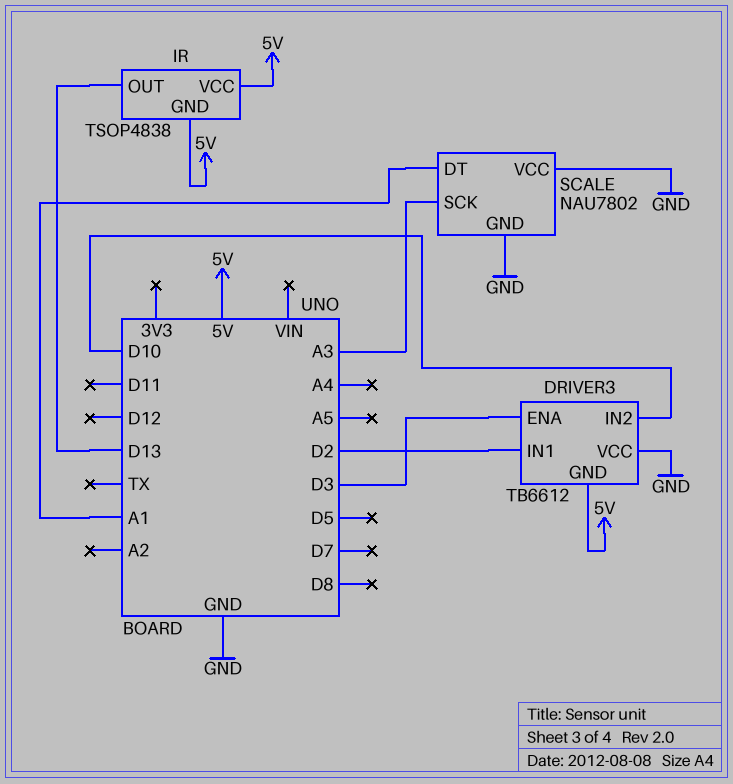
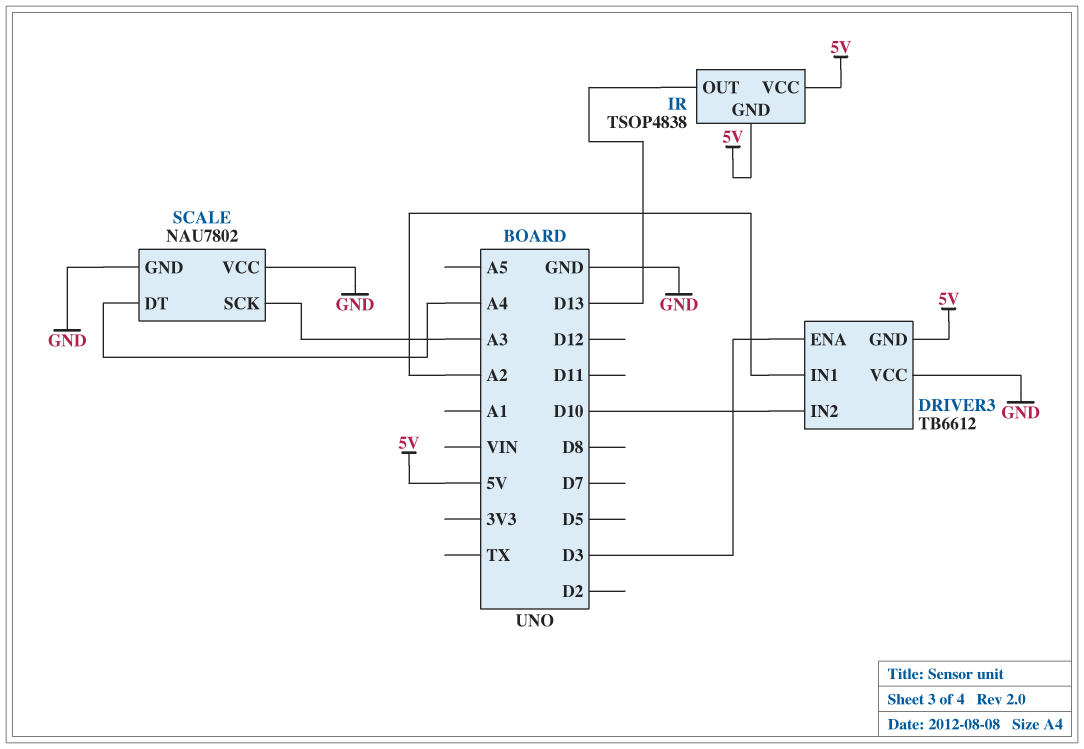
DRIVER3 pin IN1: D2 -> A2
SCALE pin DT: A1 -> A4

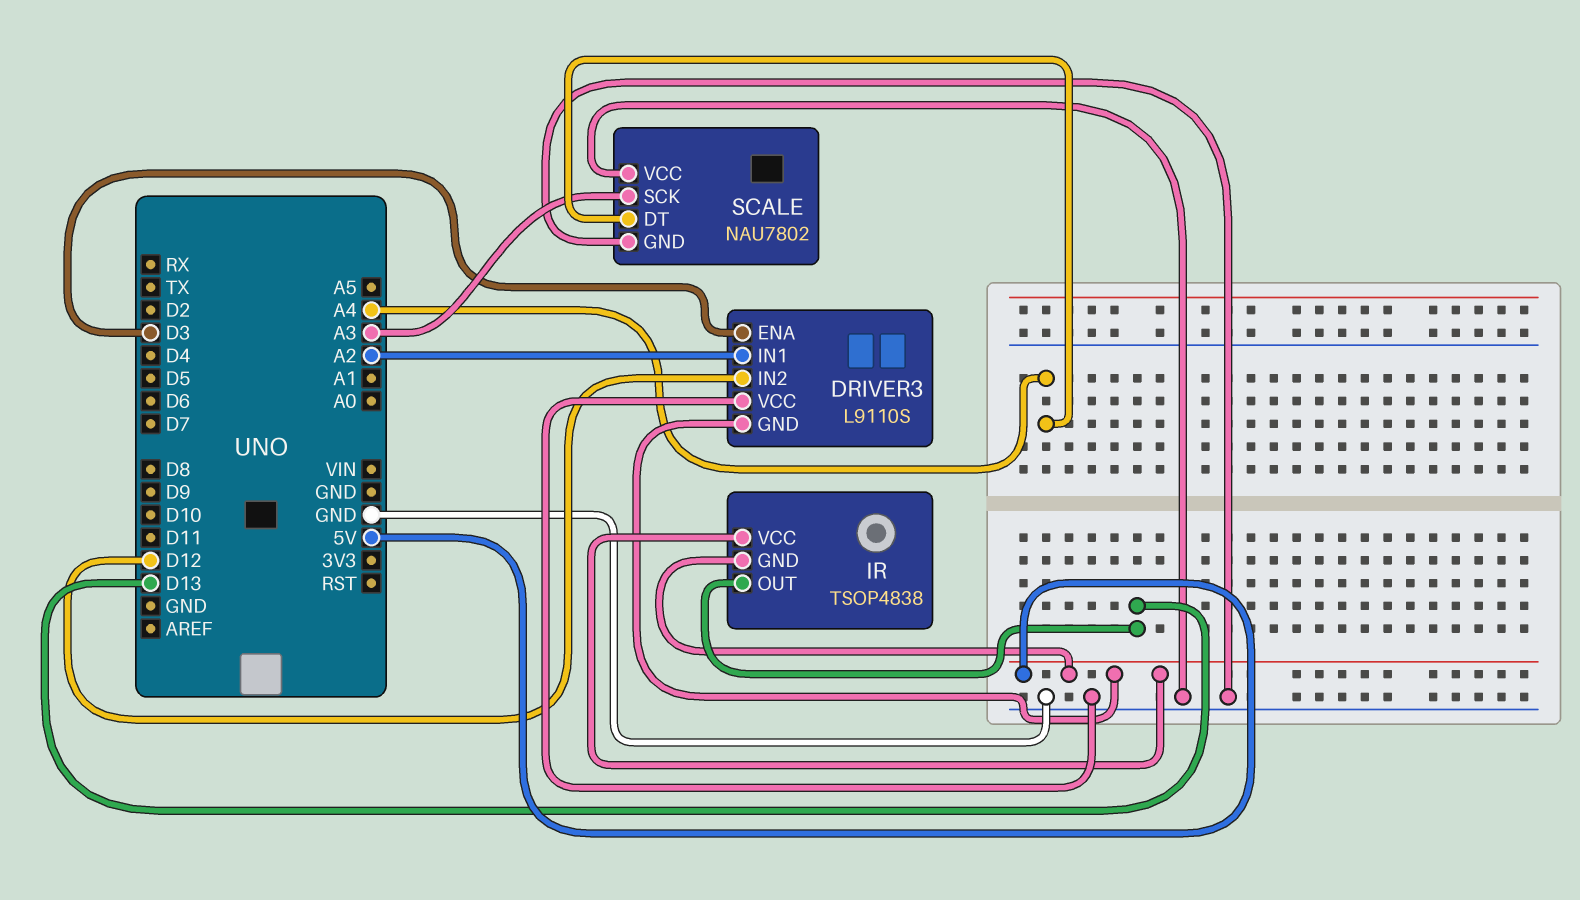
DRIVER3: TB6612 -> L9110S
DRIVER3 pin IN2: D10 -> D12

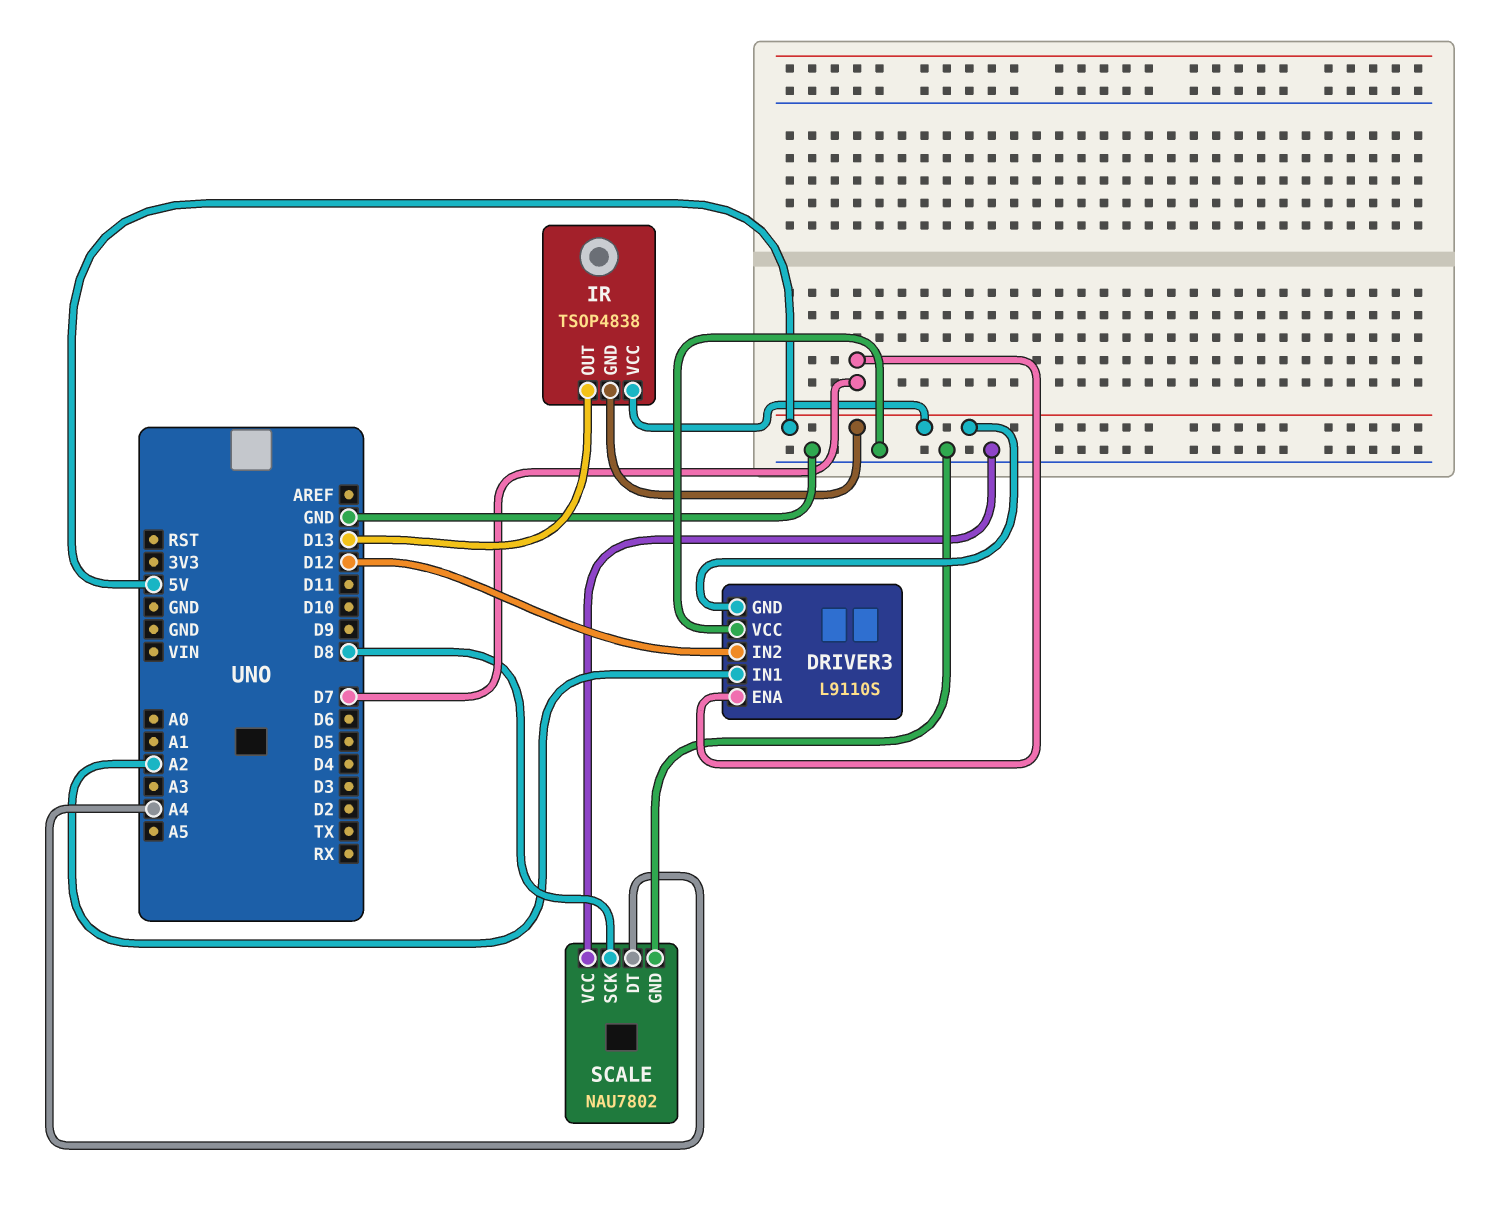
DRIVER3 pin ENA: D3 -> D7
SCALE pin SCK: A3 -> D8

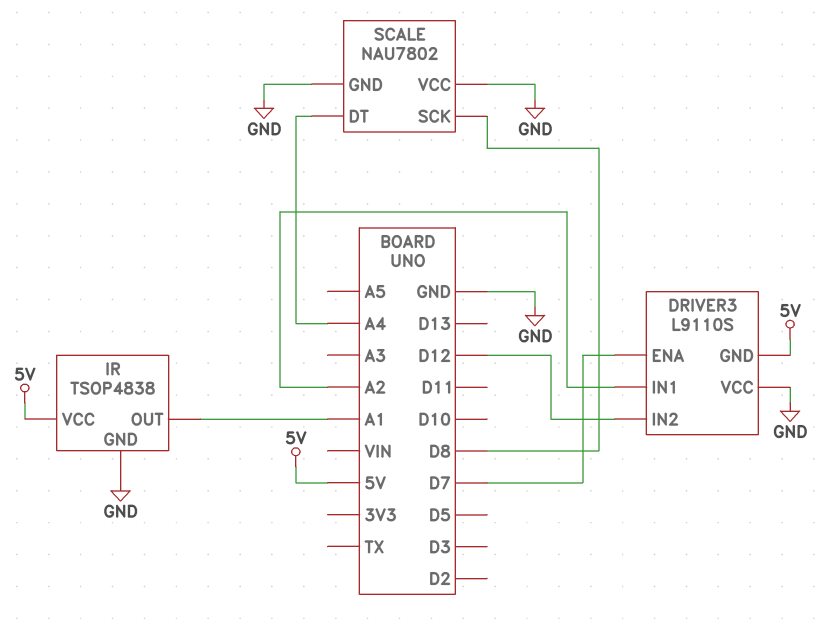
IR pin GND: 5V -> GND
IR pin OUT: D13 -> A1

